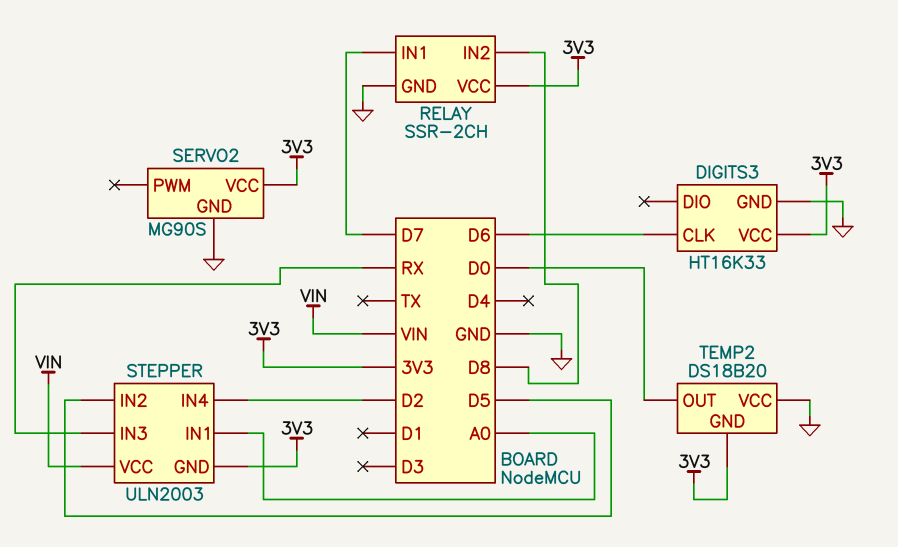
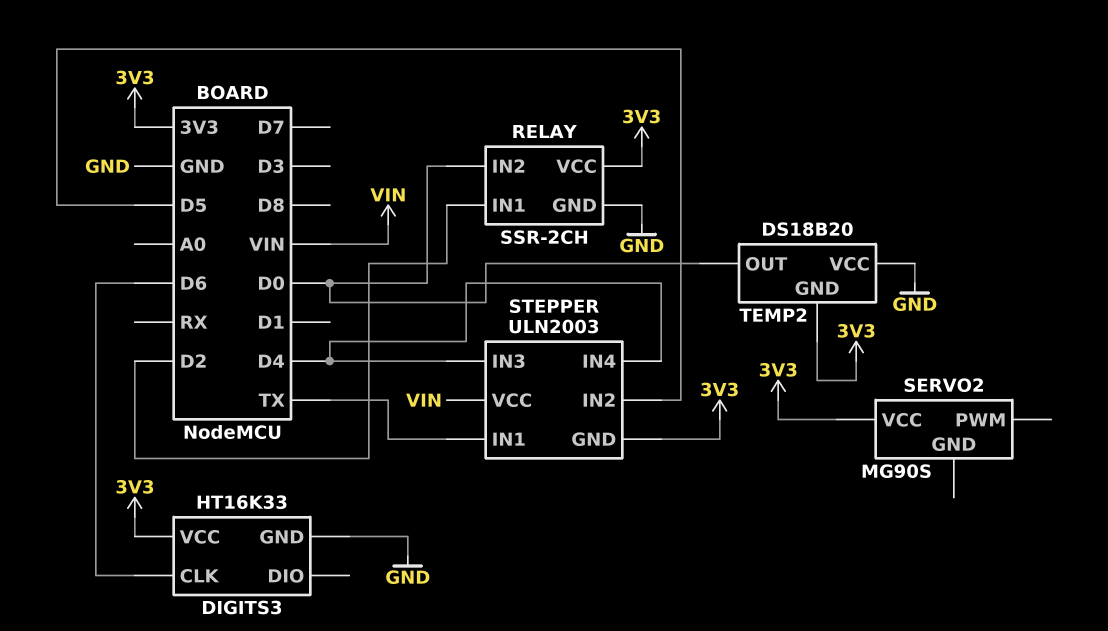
RELAY pin IN1: D7 -> D2
RELAY pin IN2: D8 -> D0
SERVO2 pin GND: GND -> none
STEPPER pin IN1: A0 -> TX
STEPPER pin IN3: RX -> D4
STEPPER pin IN4: D2 -> D4

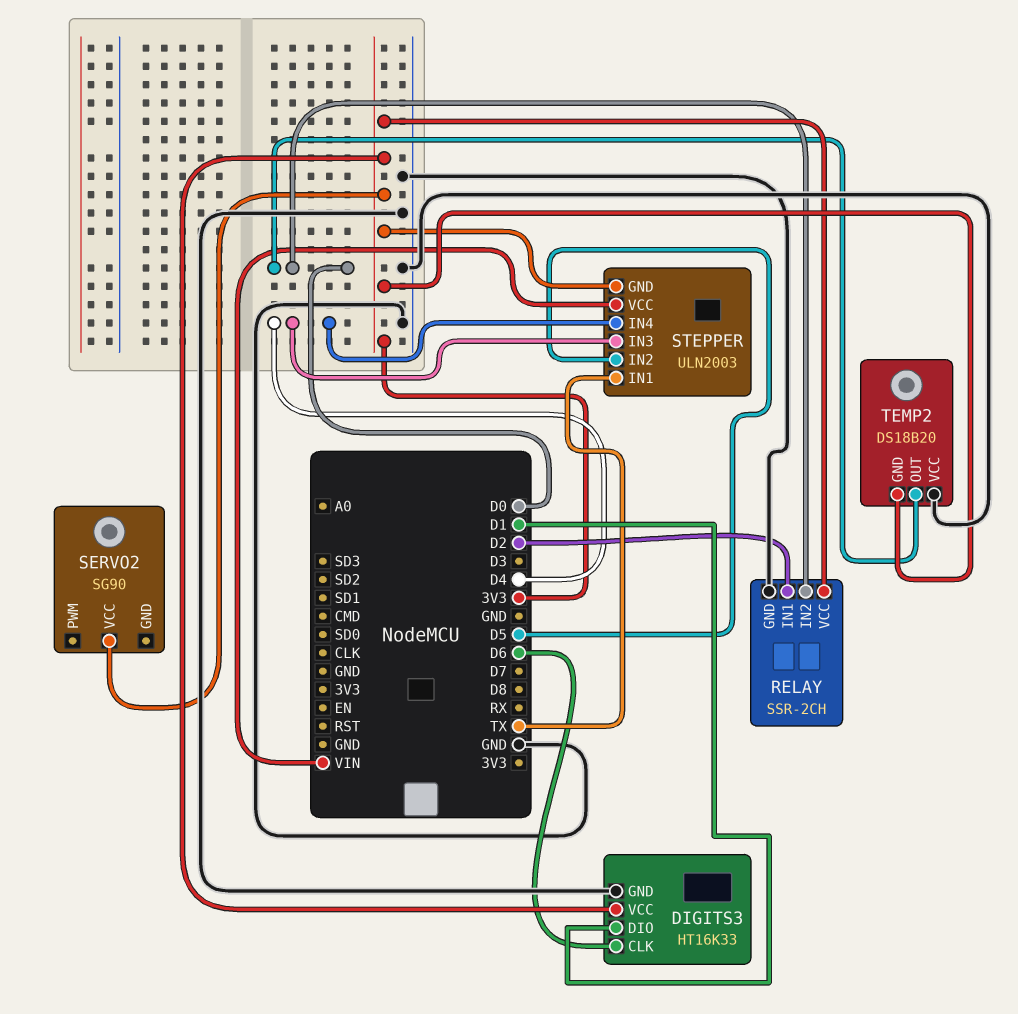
DIGITS3 pin DIO: none -> D1
SERVO2: MG90S -> SG90

